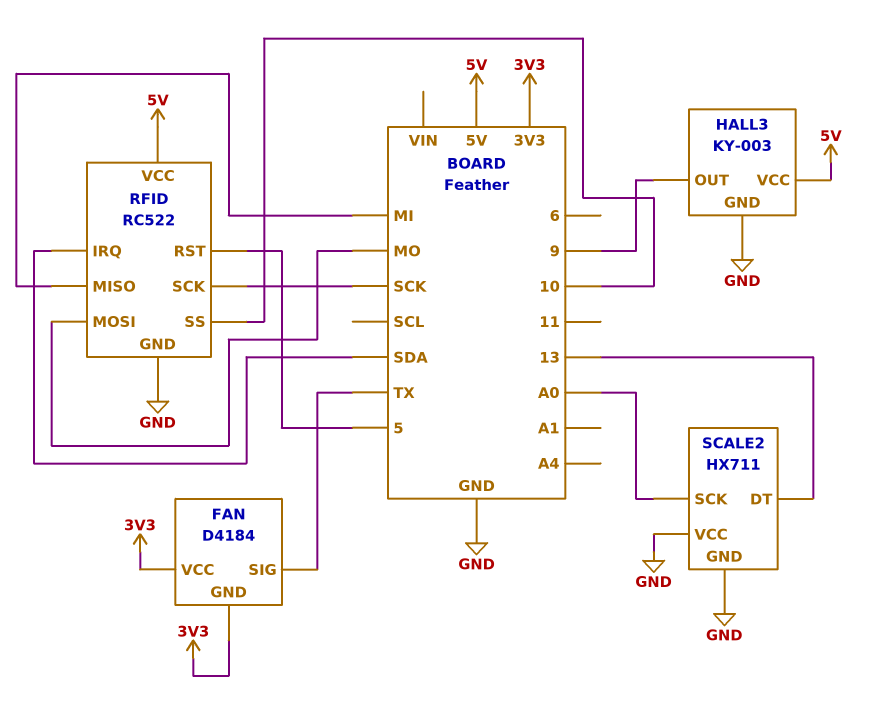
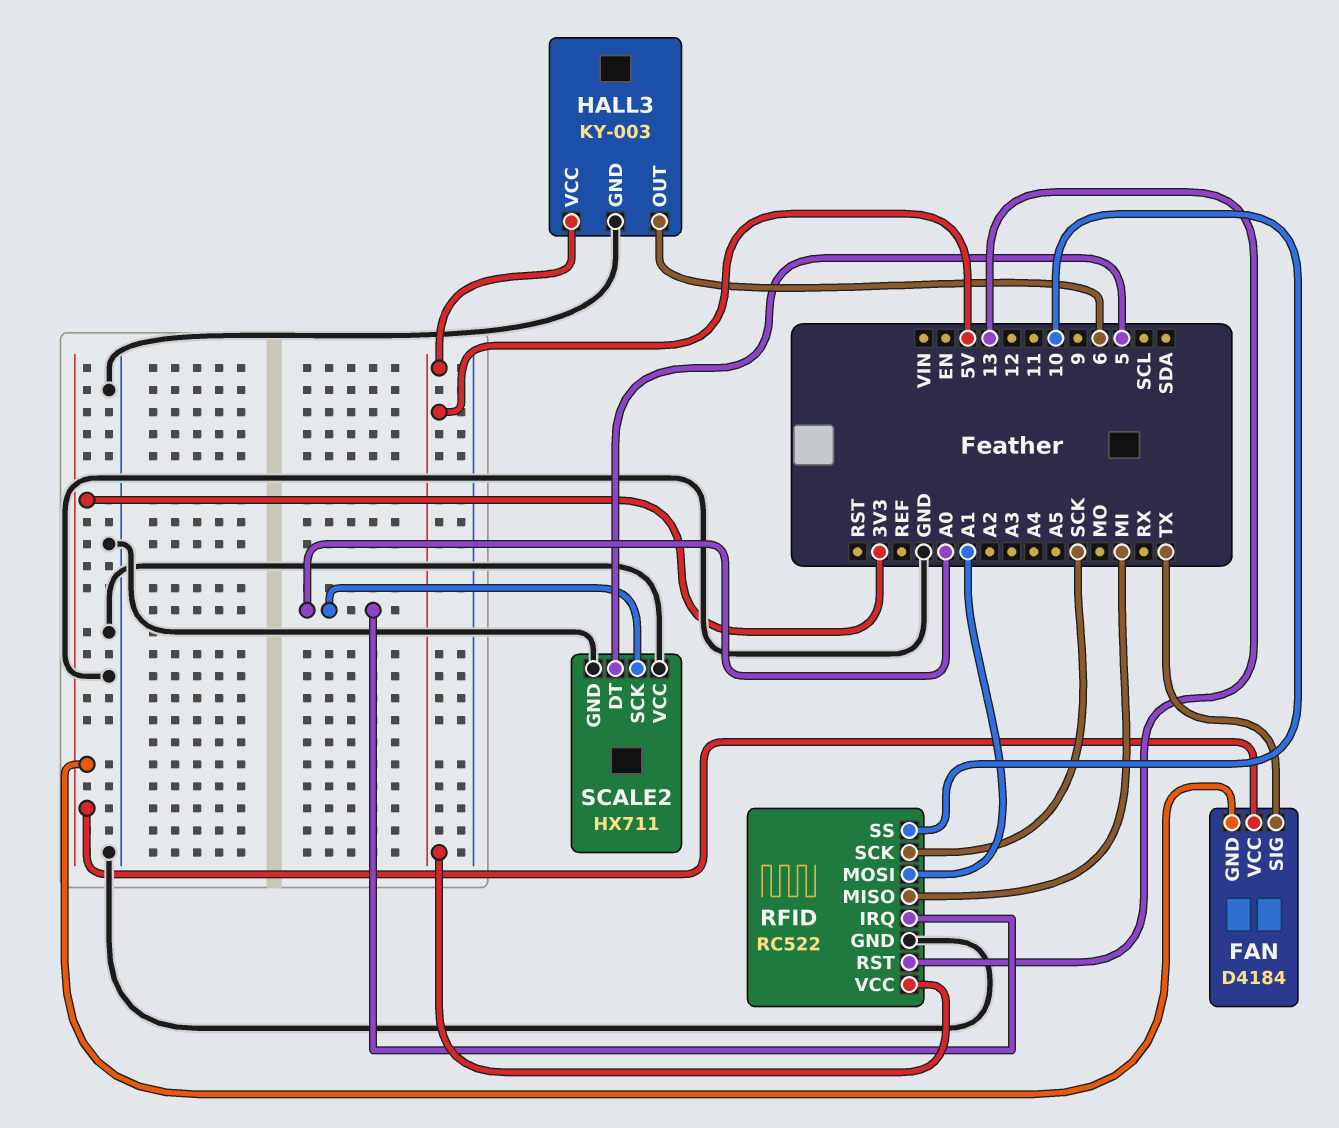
HALL3 pin OUT: 9 -> 6
RFID pin IRQ: SDA -> A0
RFID pin MOSI: MO -> A1
RFID pin RST: 5 -> 13
SCALE2 pin DT: 13 -> 5

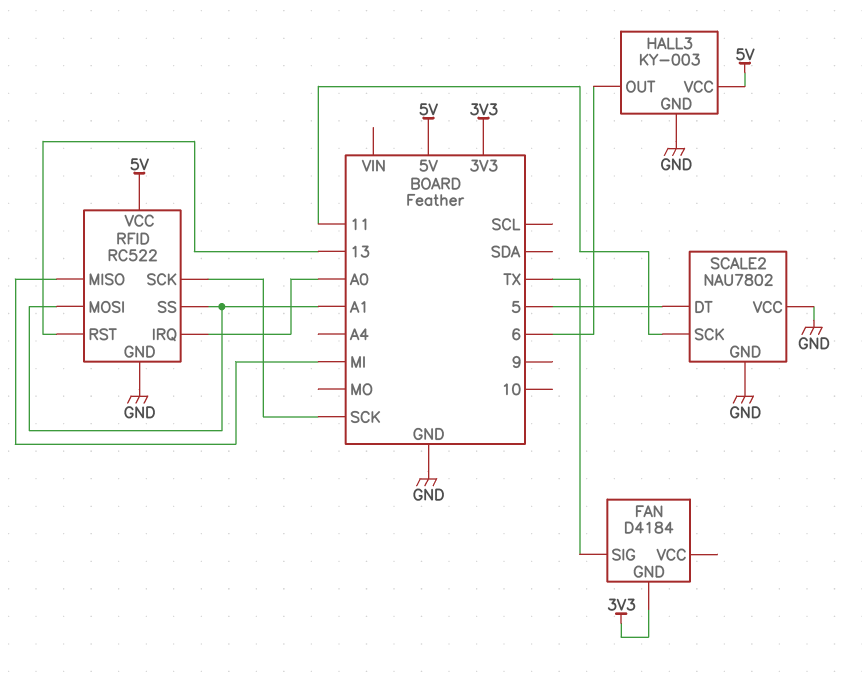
FAN pin VCC: 3V3 -> none
RFID pin SS: 10 -> A1
SCALE2: HX711 -> NAU7802
SCALE2 pin SCK: A0 -> 11

